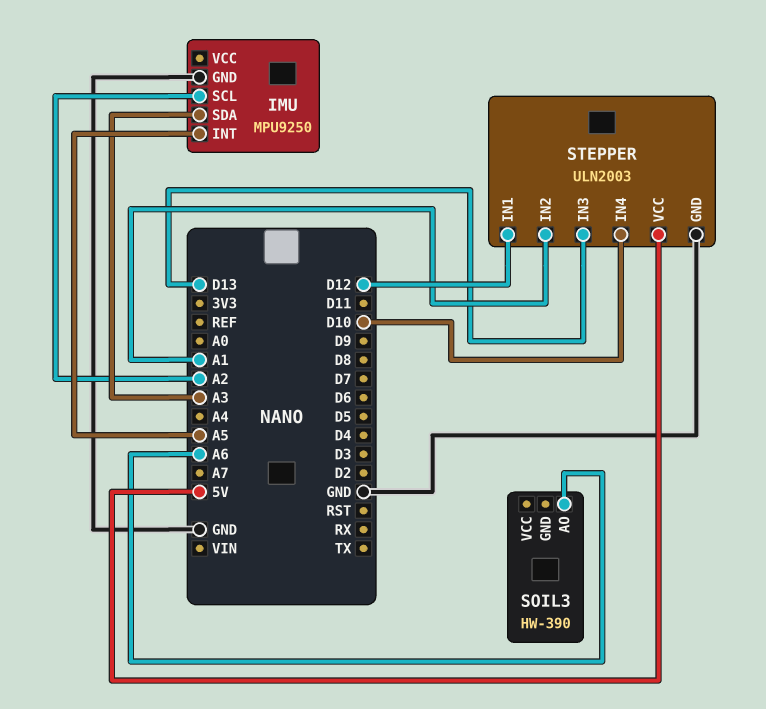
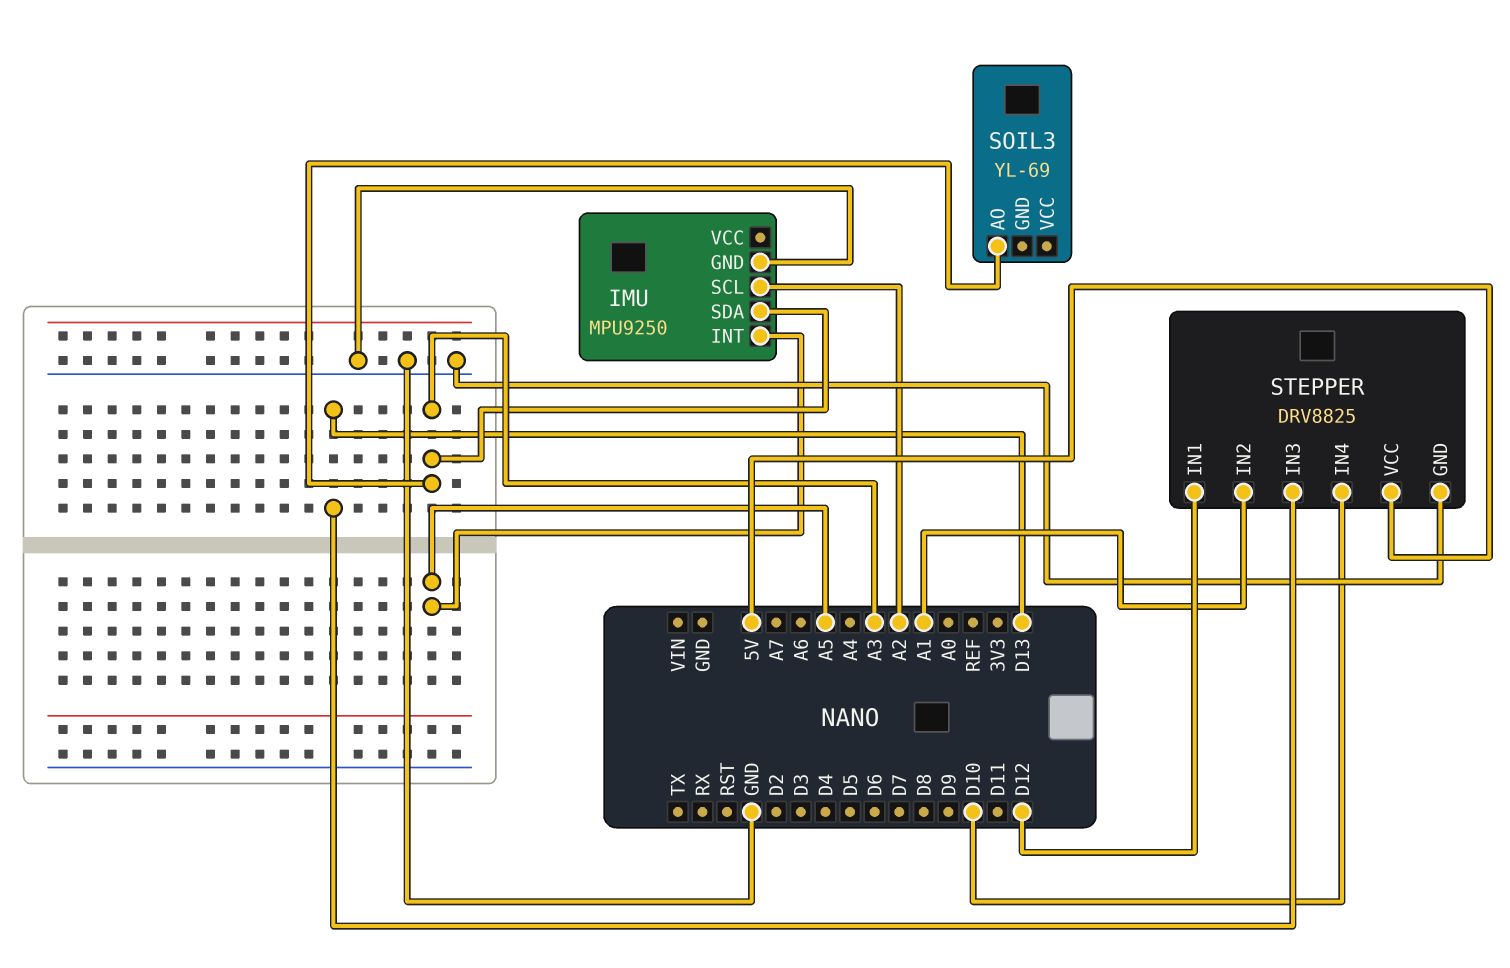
SOIL3: HW-390 -> YL-69
SOIL3 pin AO: A6 -> A3
STEPPER: ULN2003 -> DRV8825

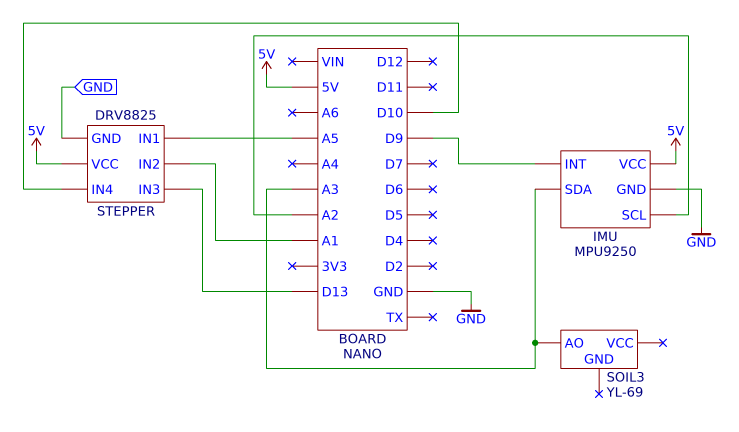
IMU pin INT: A5 -> D9
IMU pin VCC: none -> 5V
STEPPER pin IN1: D12 -> A5

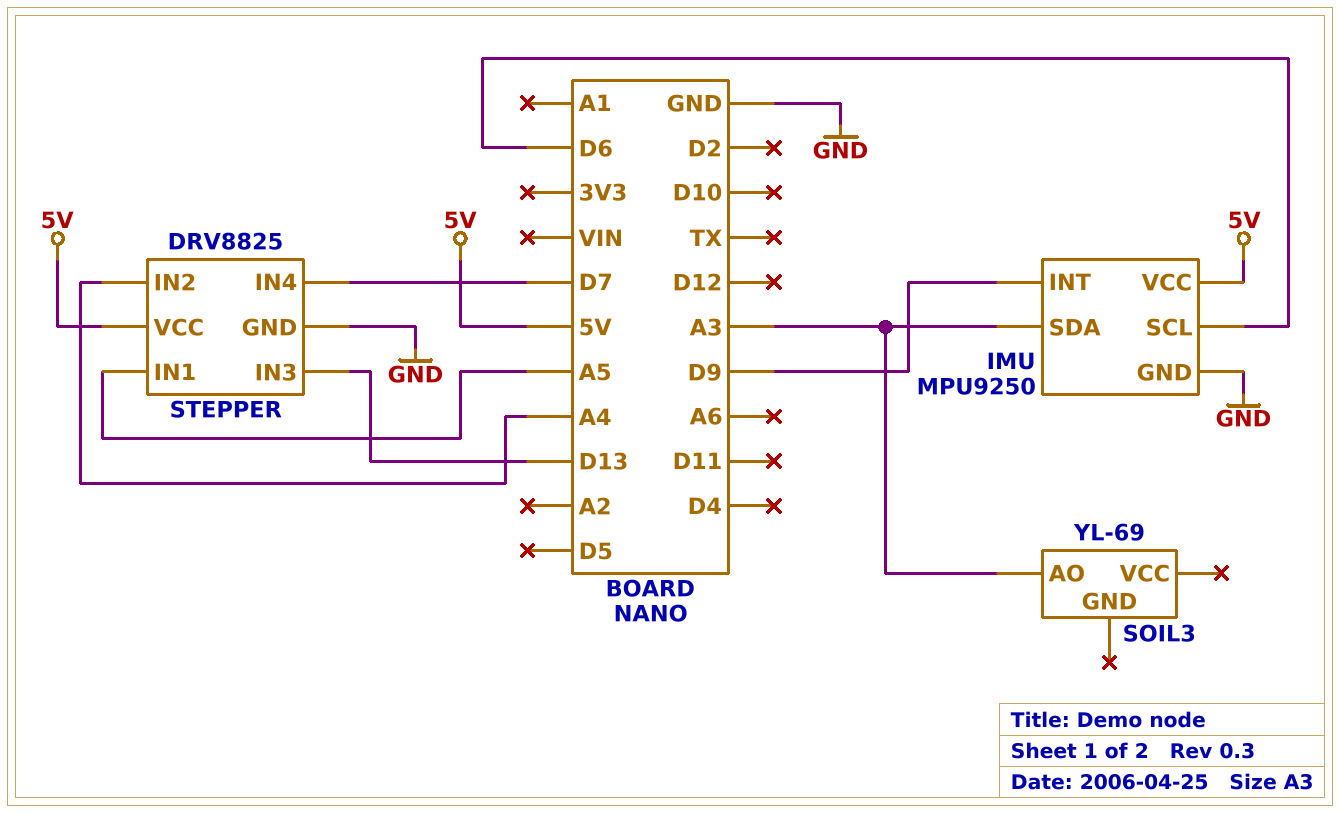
IMU pin SCL: A2 -> D6
STEPPER pin IN2: A1 -> A4
STEPPER pin IN4: D10 -> D7

